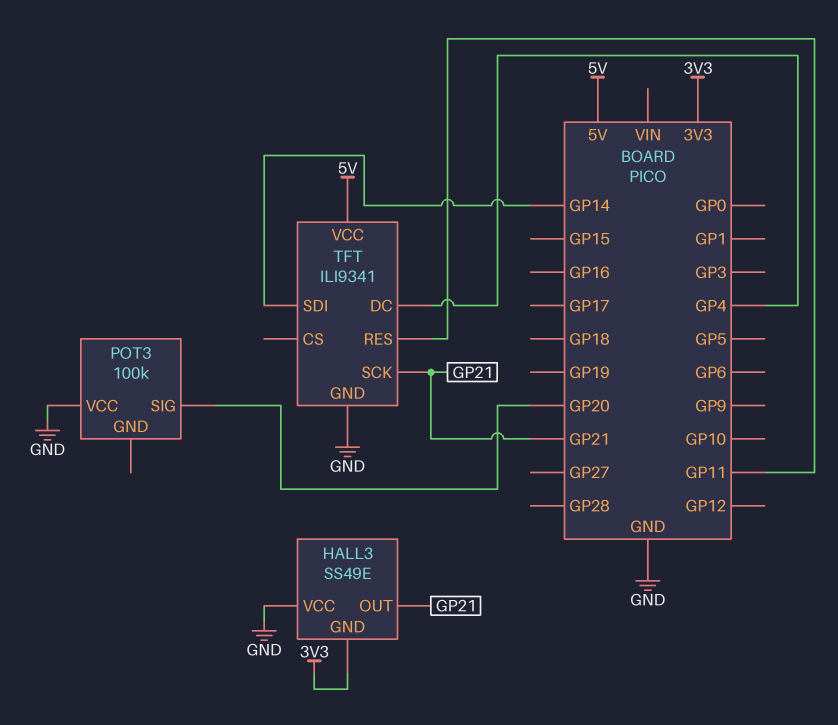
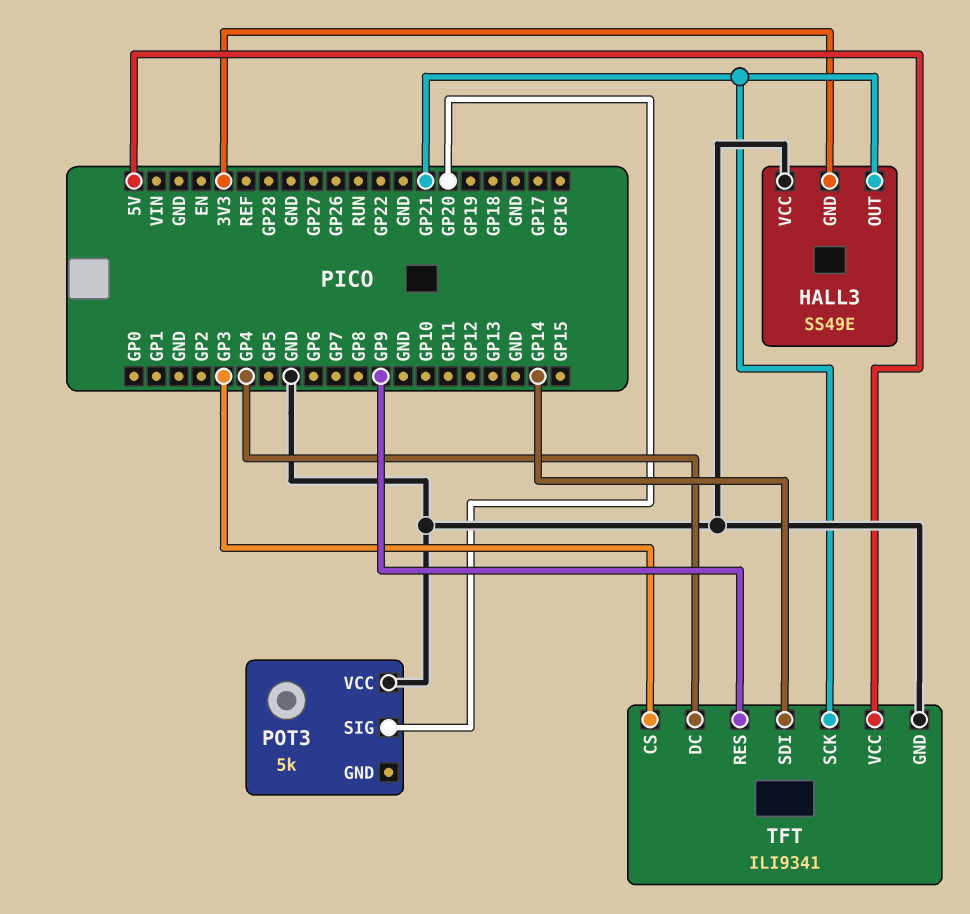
POT3: 100k -> 5k
TFT pin CS: none -> GP3
TFT pin RES: GP11 -> GP9

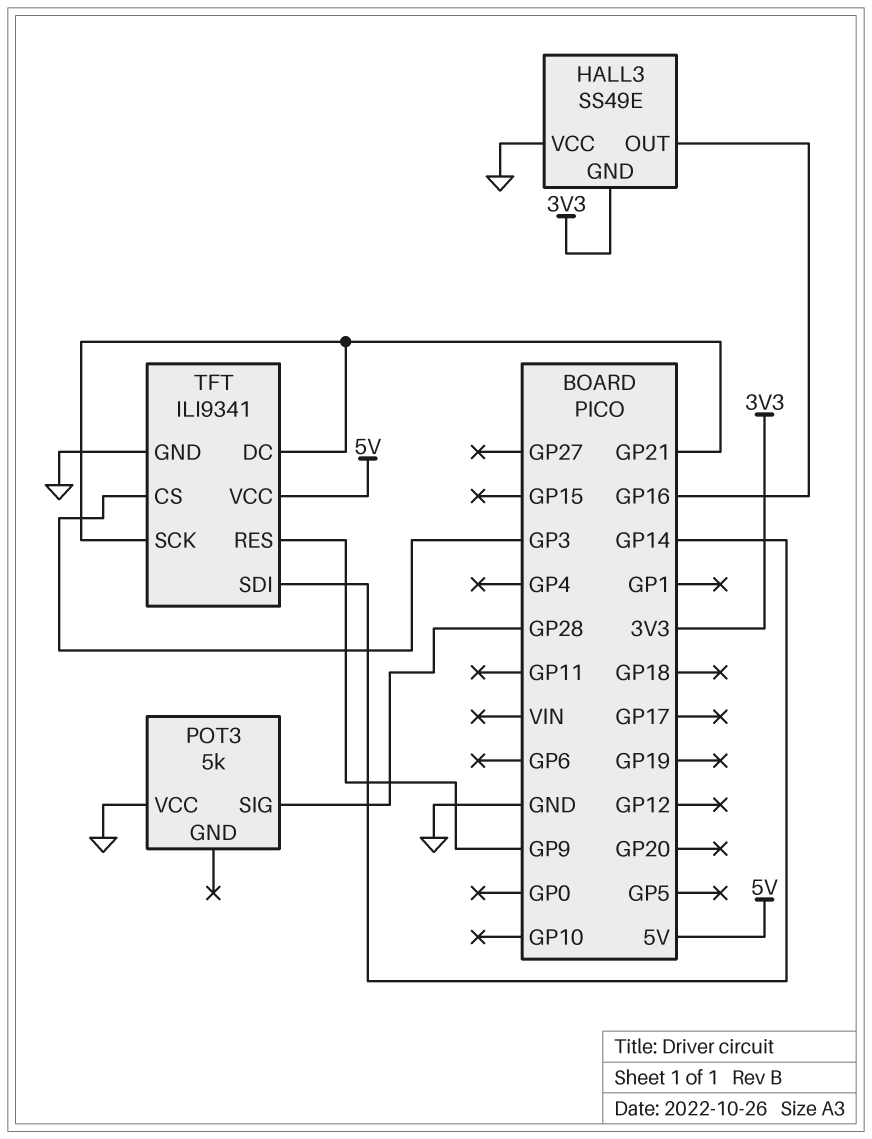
HALL3 pin OUT: GP21 -> GP16
POT3 pin SIG: GP20 -> GP28
TFT pin DC: GP4 -> GP21

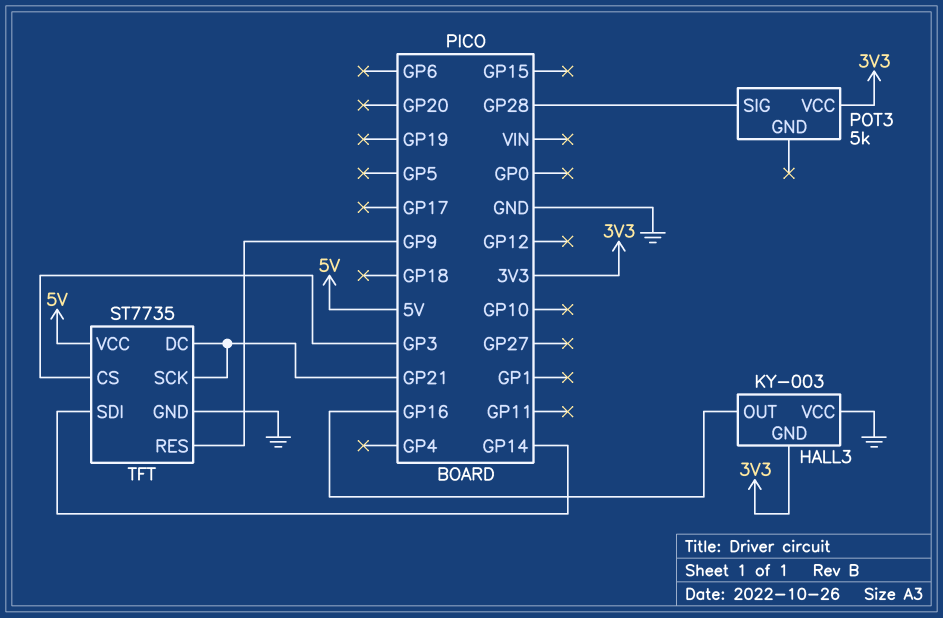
HALL3: SS49E -> KY-003
POT3 pin VCC: GND -> 3V3
TFT: ILI9341 -> ST7735

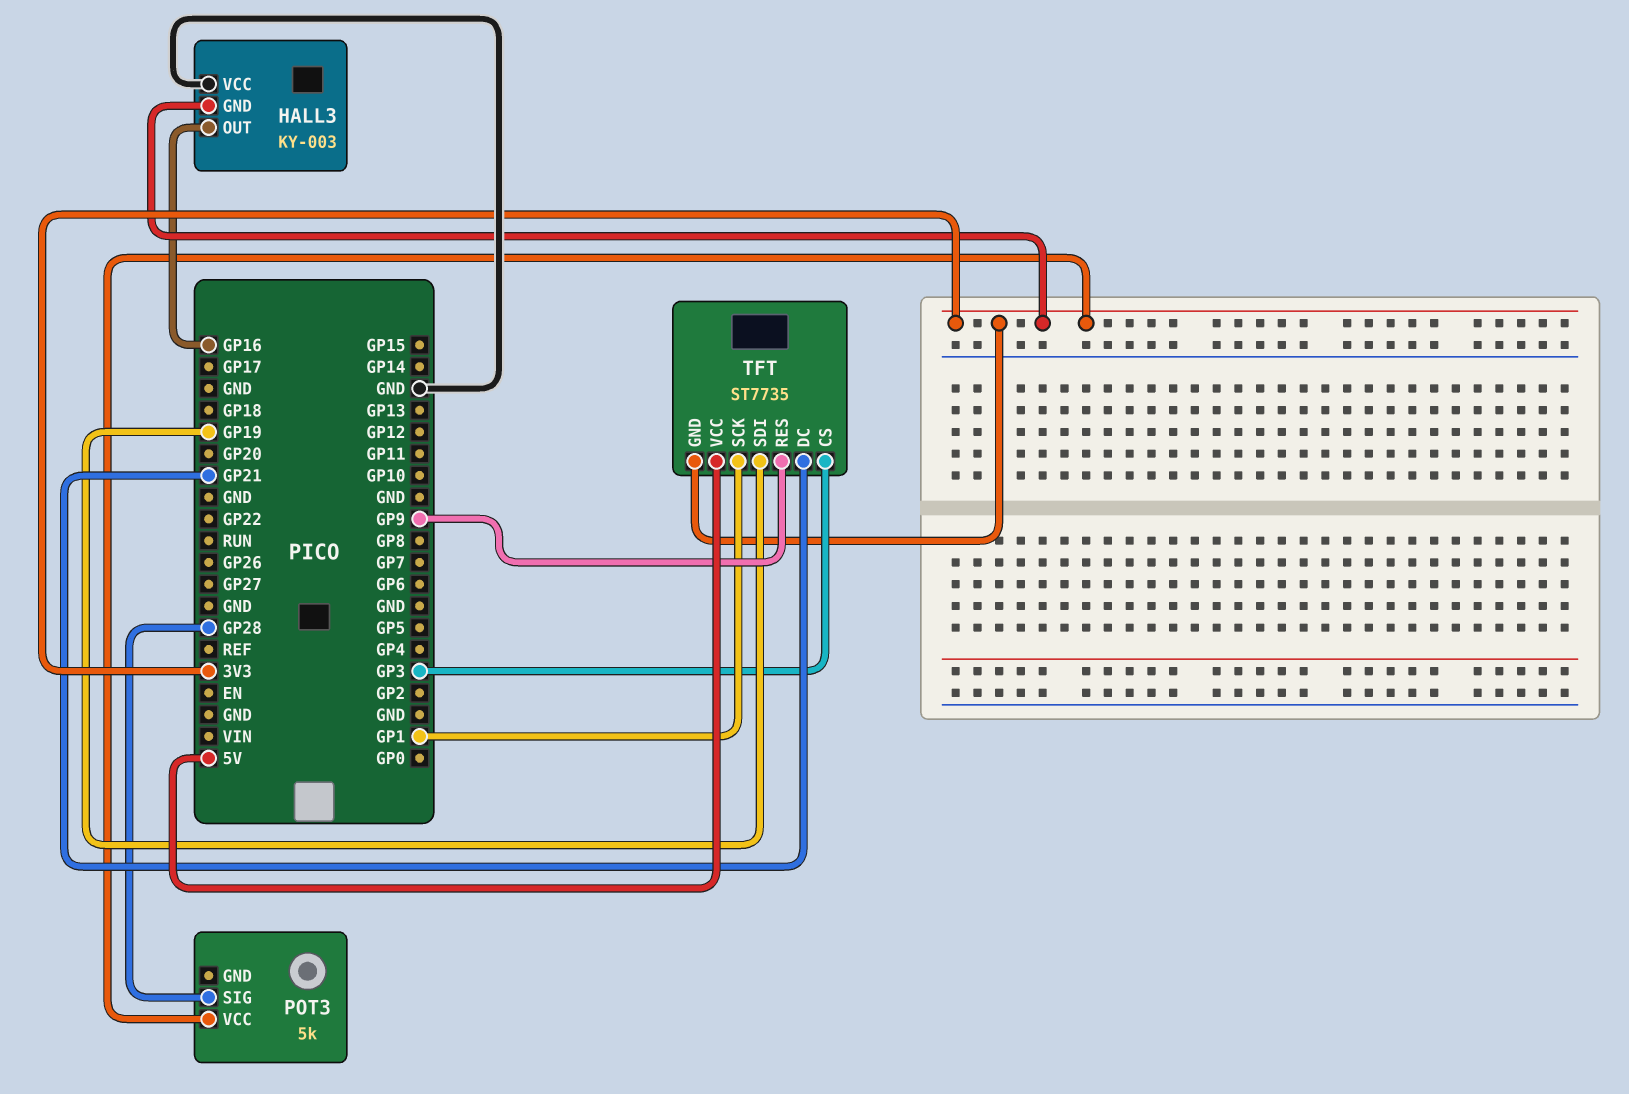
TFT pin GND: GND -> 3V3
TFT pin SCK: GP21 -> GP1
TFT pin SDI: GP14 -> GP19

